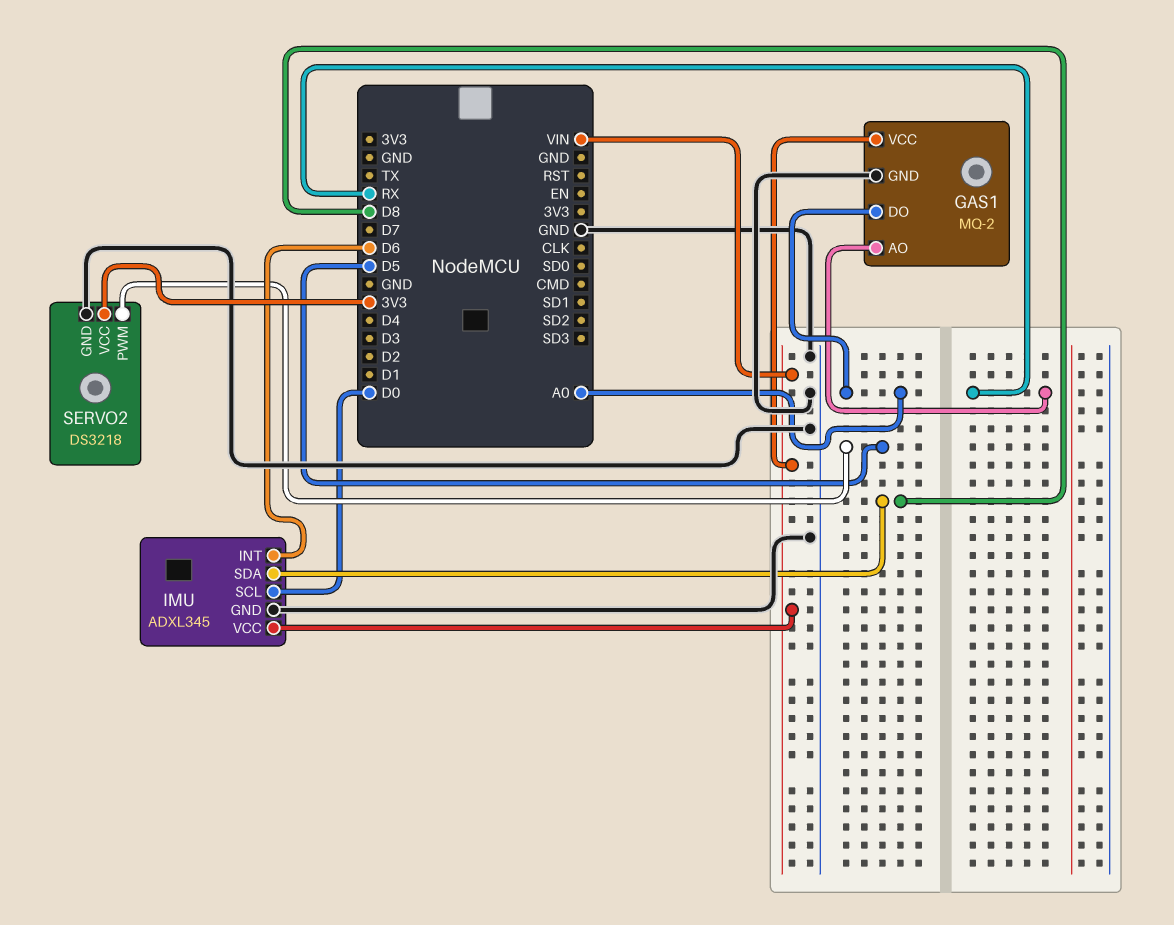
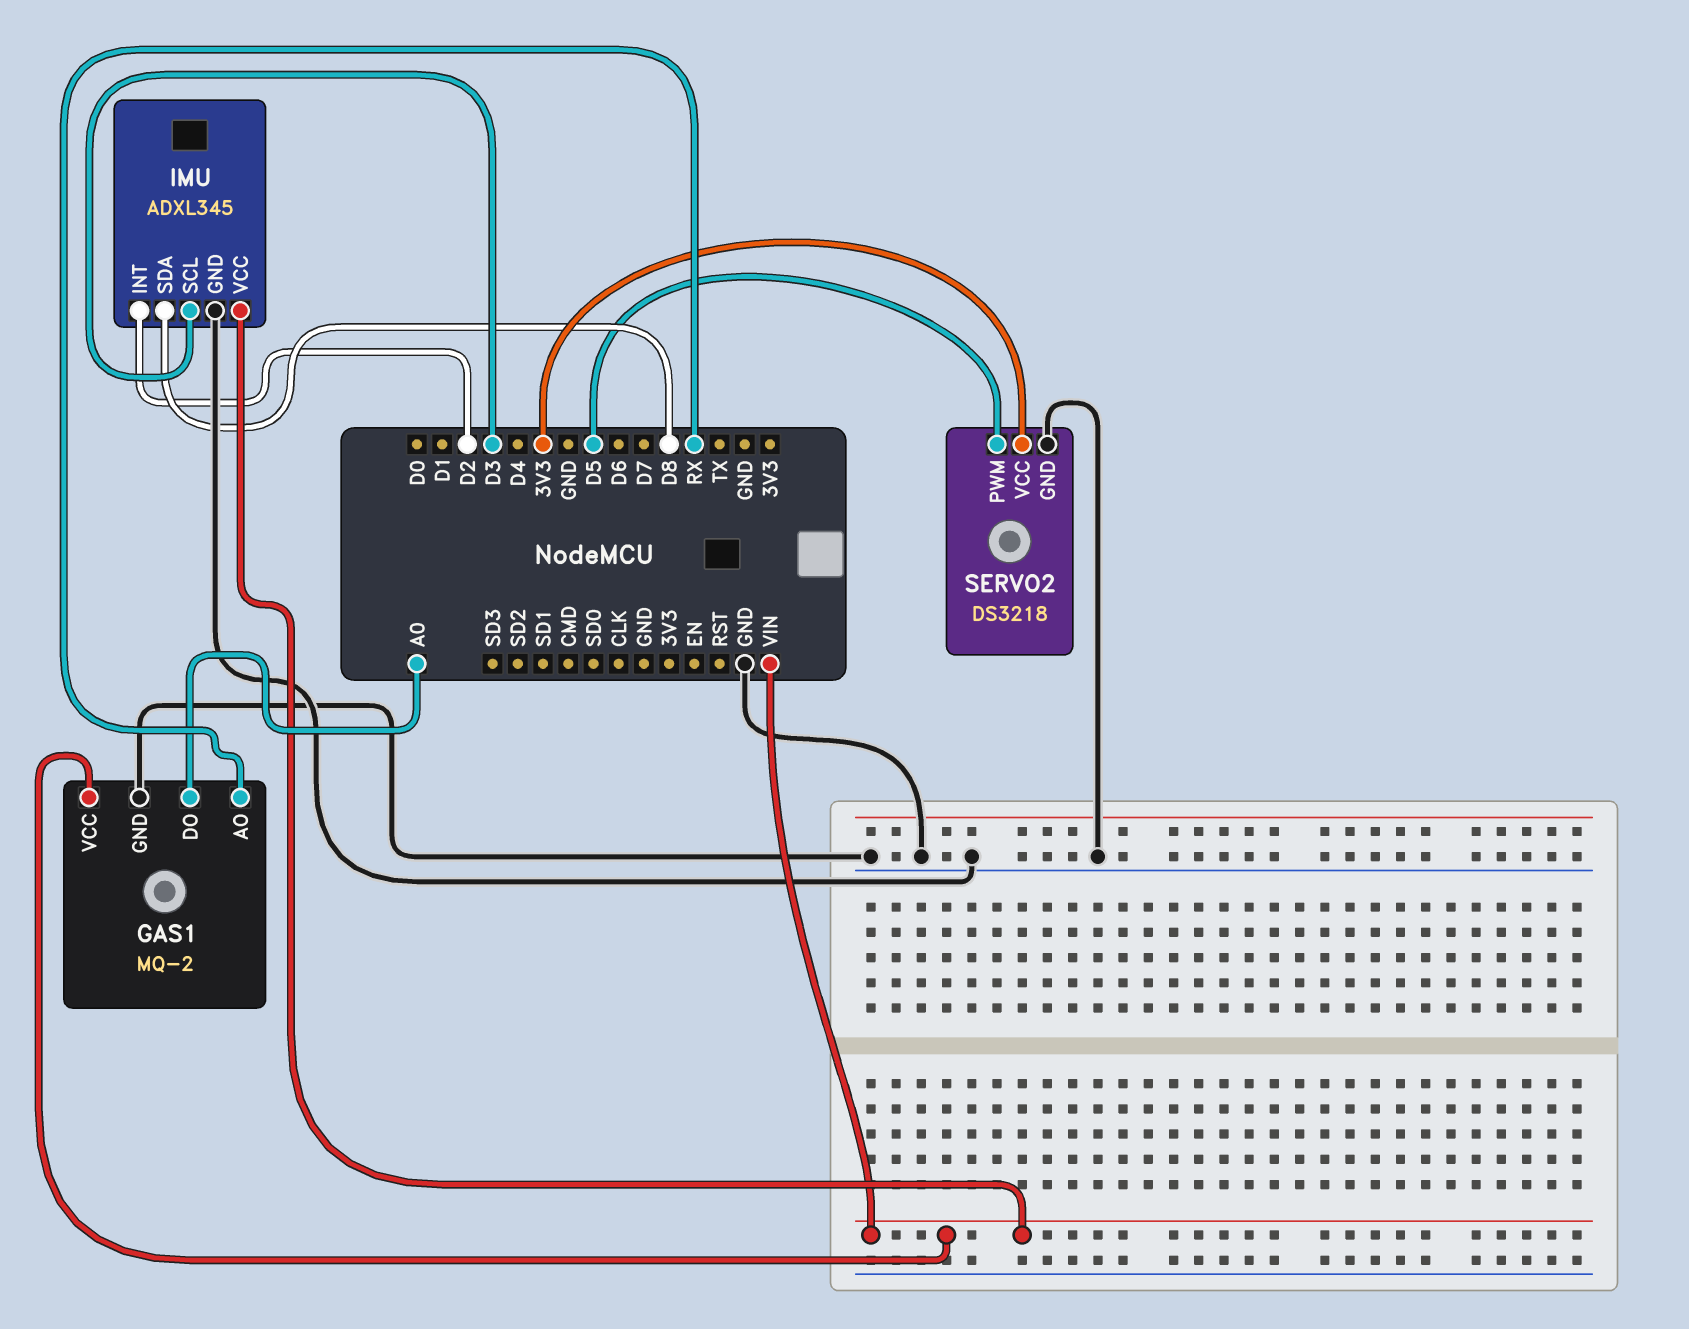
IMU pin INT: D6 -> D2
IMU pin SCL: D0 -> D3

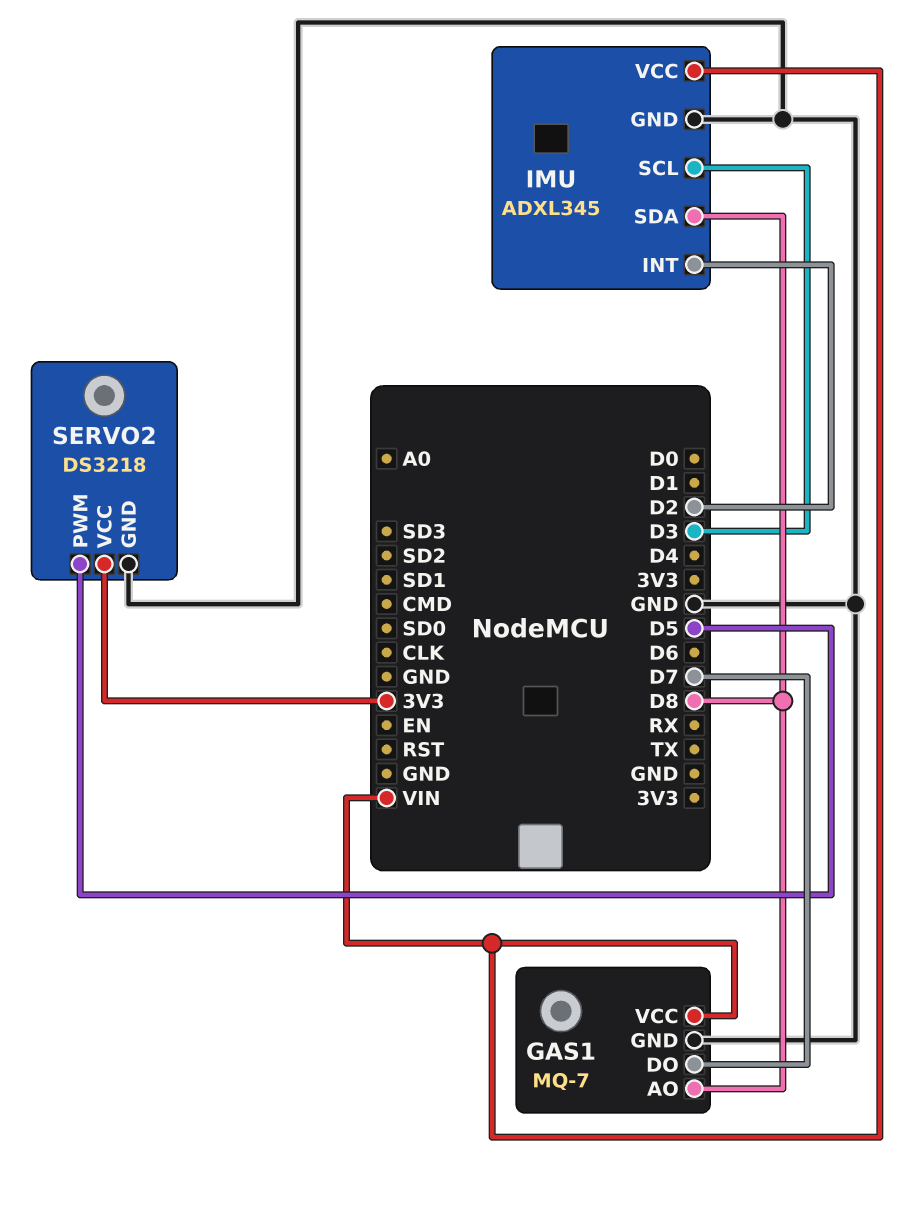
GAS1: MQ-2 -> MQ-7
GAS1 pin AO: RX -> D8
GAS1 pin DO: A0 -> D7

